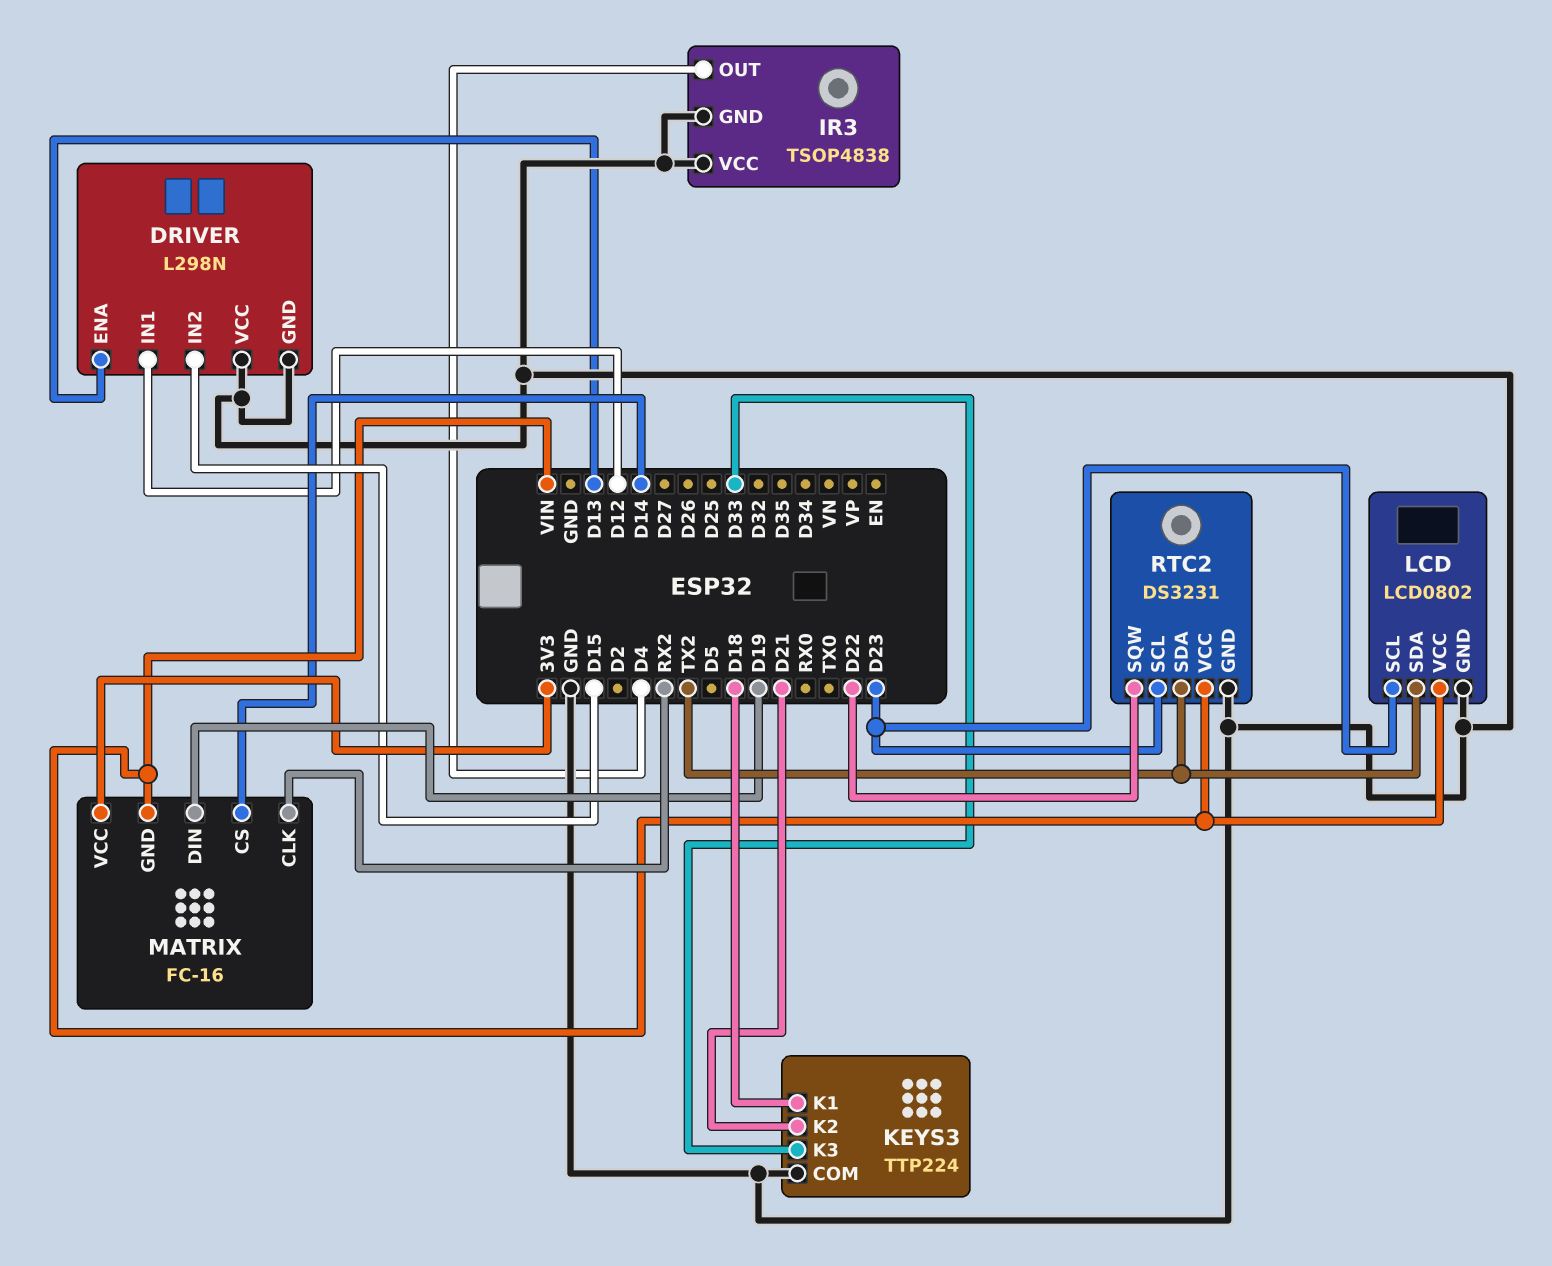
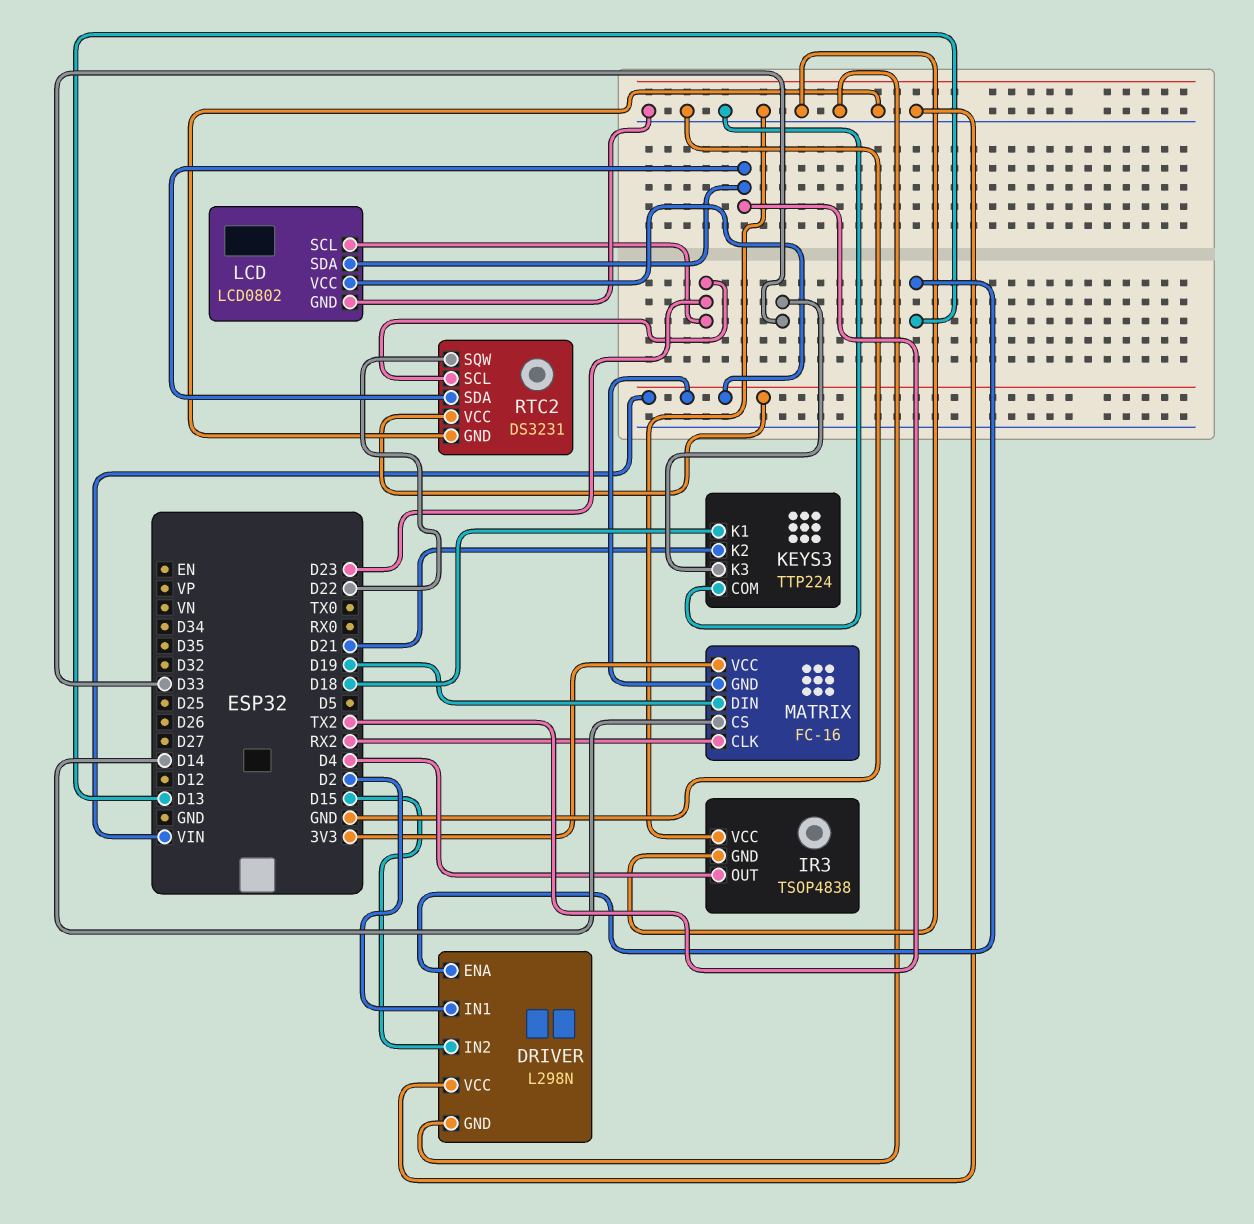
DRIVER pin IN1: D12 -> D2

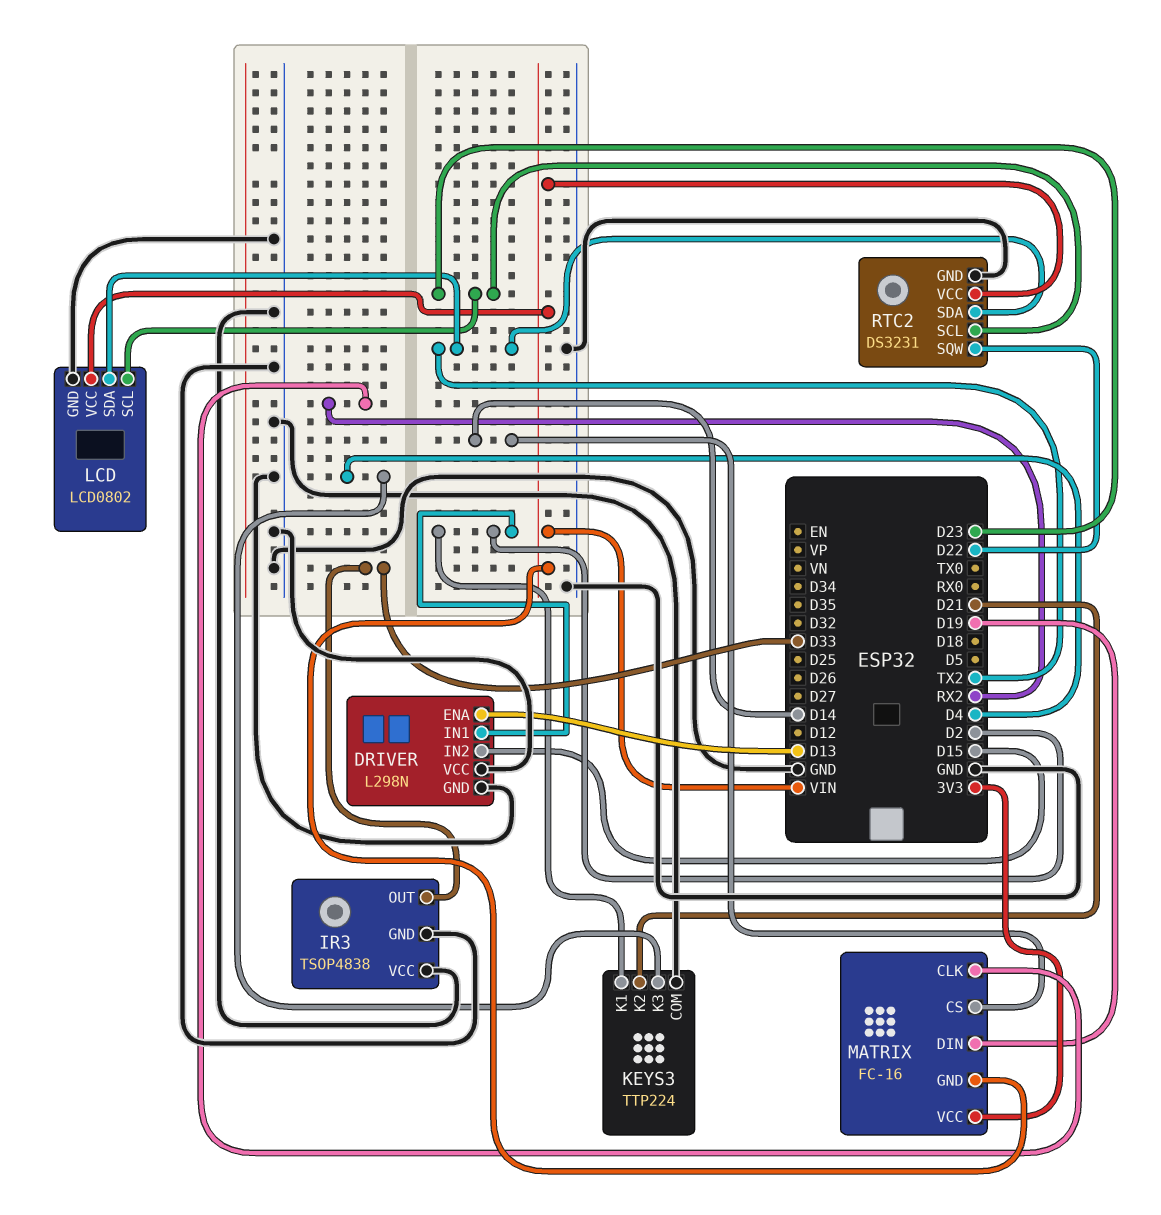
IR3 pin OUT: D4 -> D33
KEYS3 pin K1: D18 -> D2
KEYS3 pin K3: D33 -> D4

